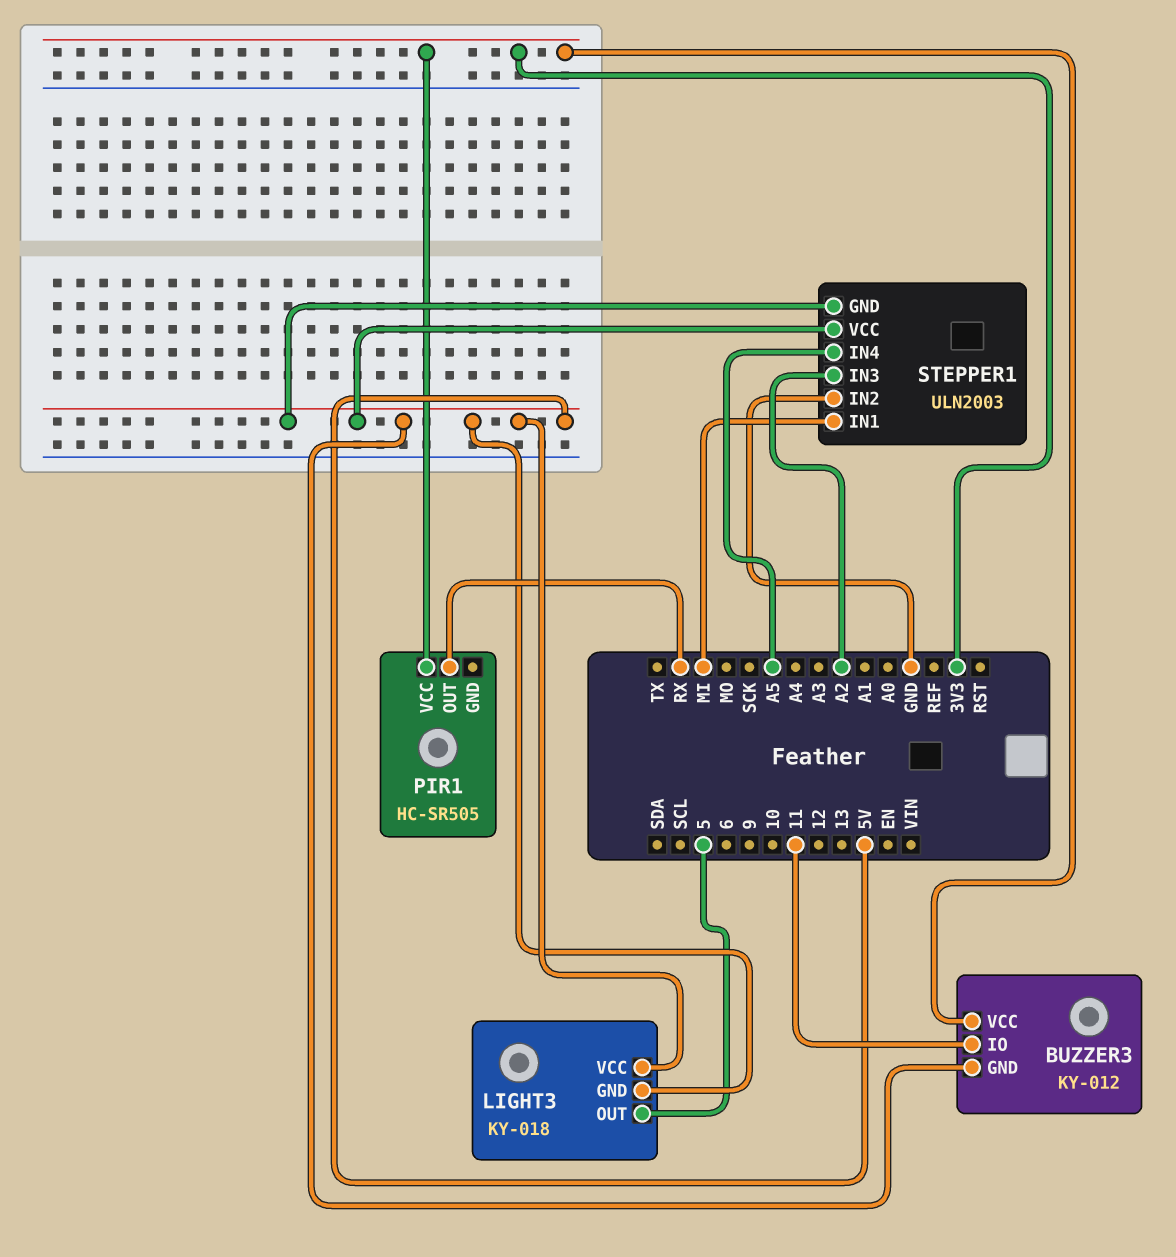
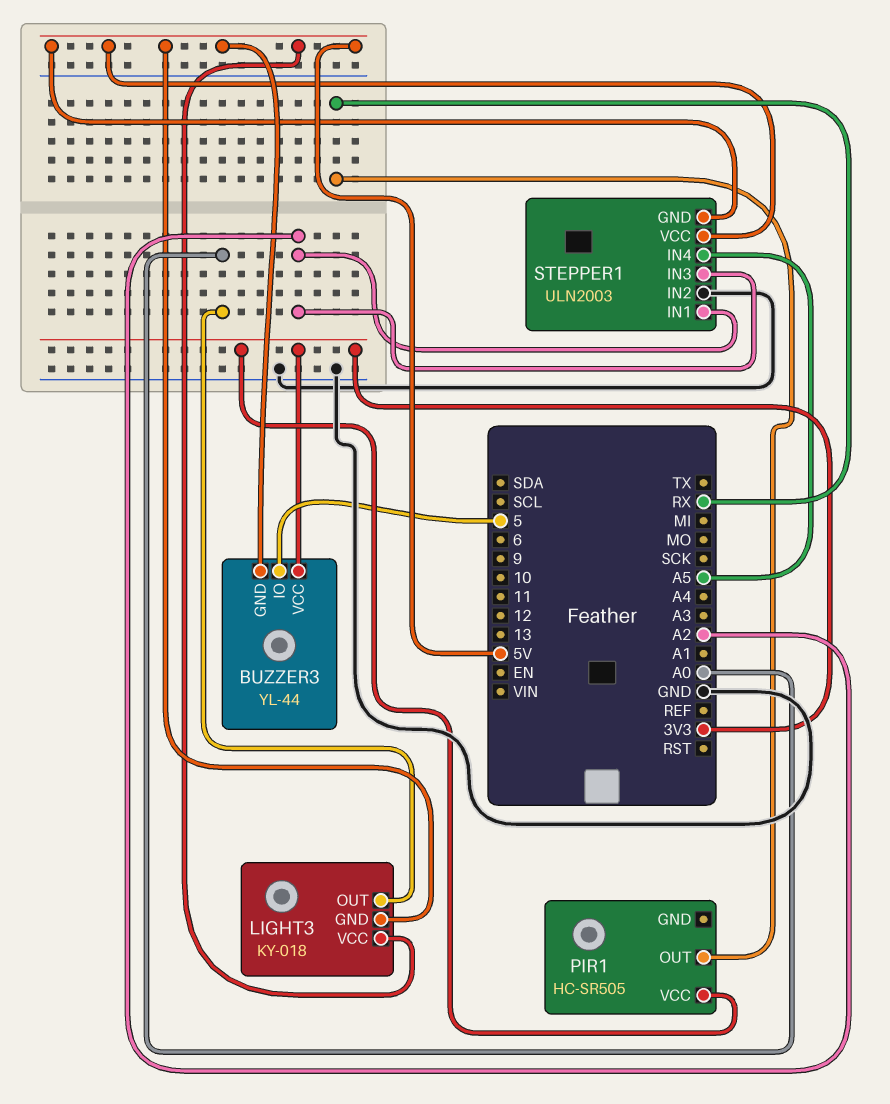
BUZZER3: KY-012 -> YL-44
BUZZER3 pin IO: 11 -> 5
LIGHT3 pin OUT: 5 -> A0
STEPPER1 pin IN1: MI -> A2

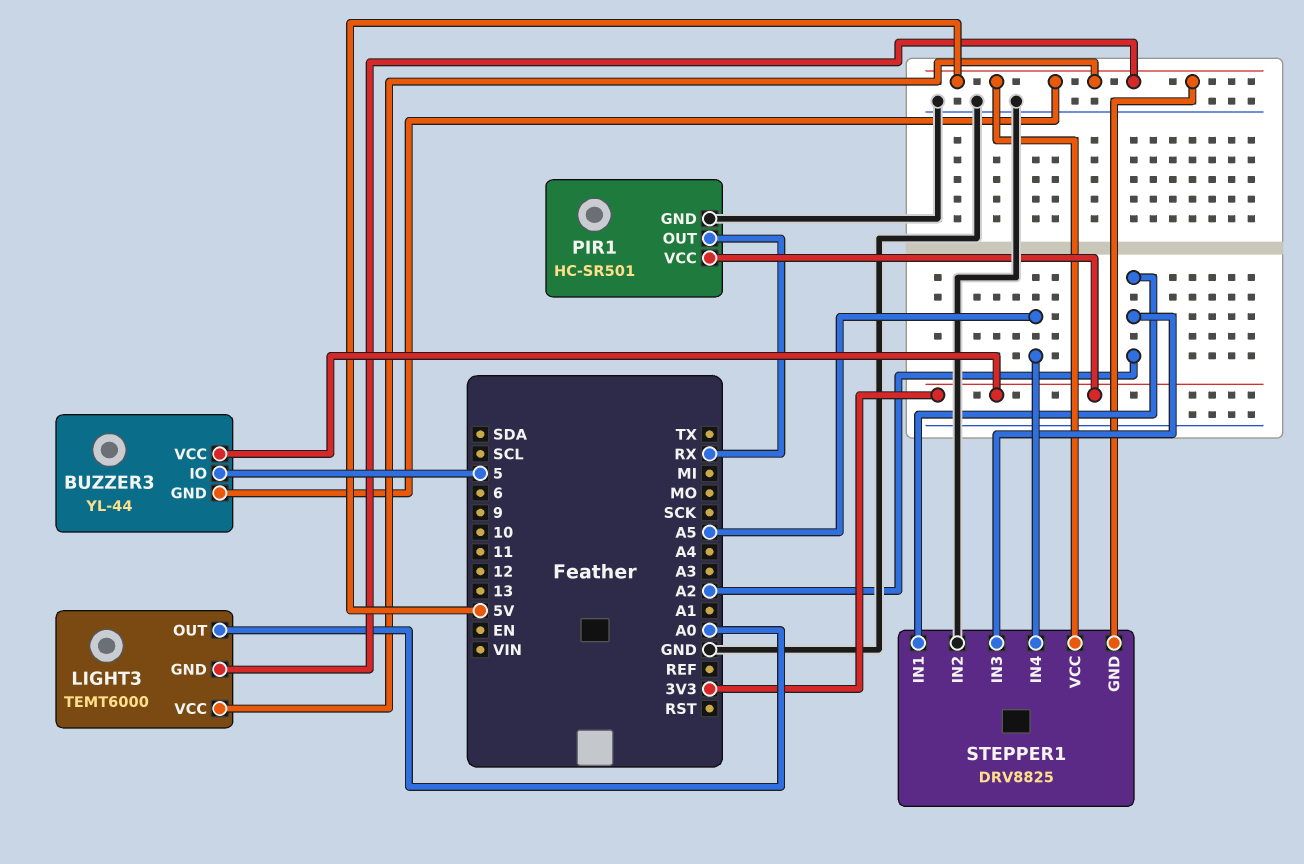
LIGHT3: KY-018 -> TEMT6000
PIR1: HC-SR505 -> HC-SR501
PIR1 pin GND: none -> GND
STEPPER1: ULN2003 -> DRV8825

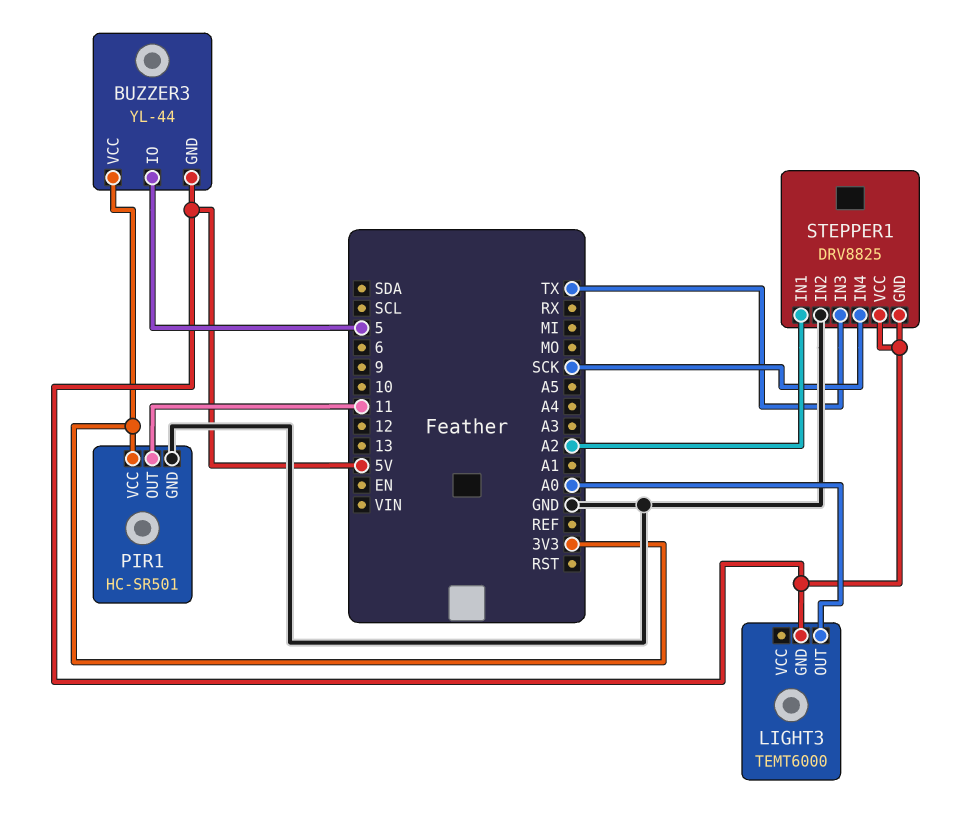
LIGHT3 pin VCC: 5V -> none
PIR1 pin OUT: RX -> 11
STEPPER1 pin IN3: A2 -> TX
STEPPER1 pin IN4: A5 -> SCK

